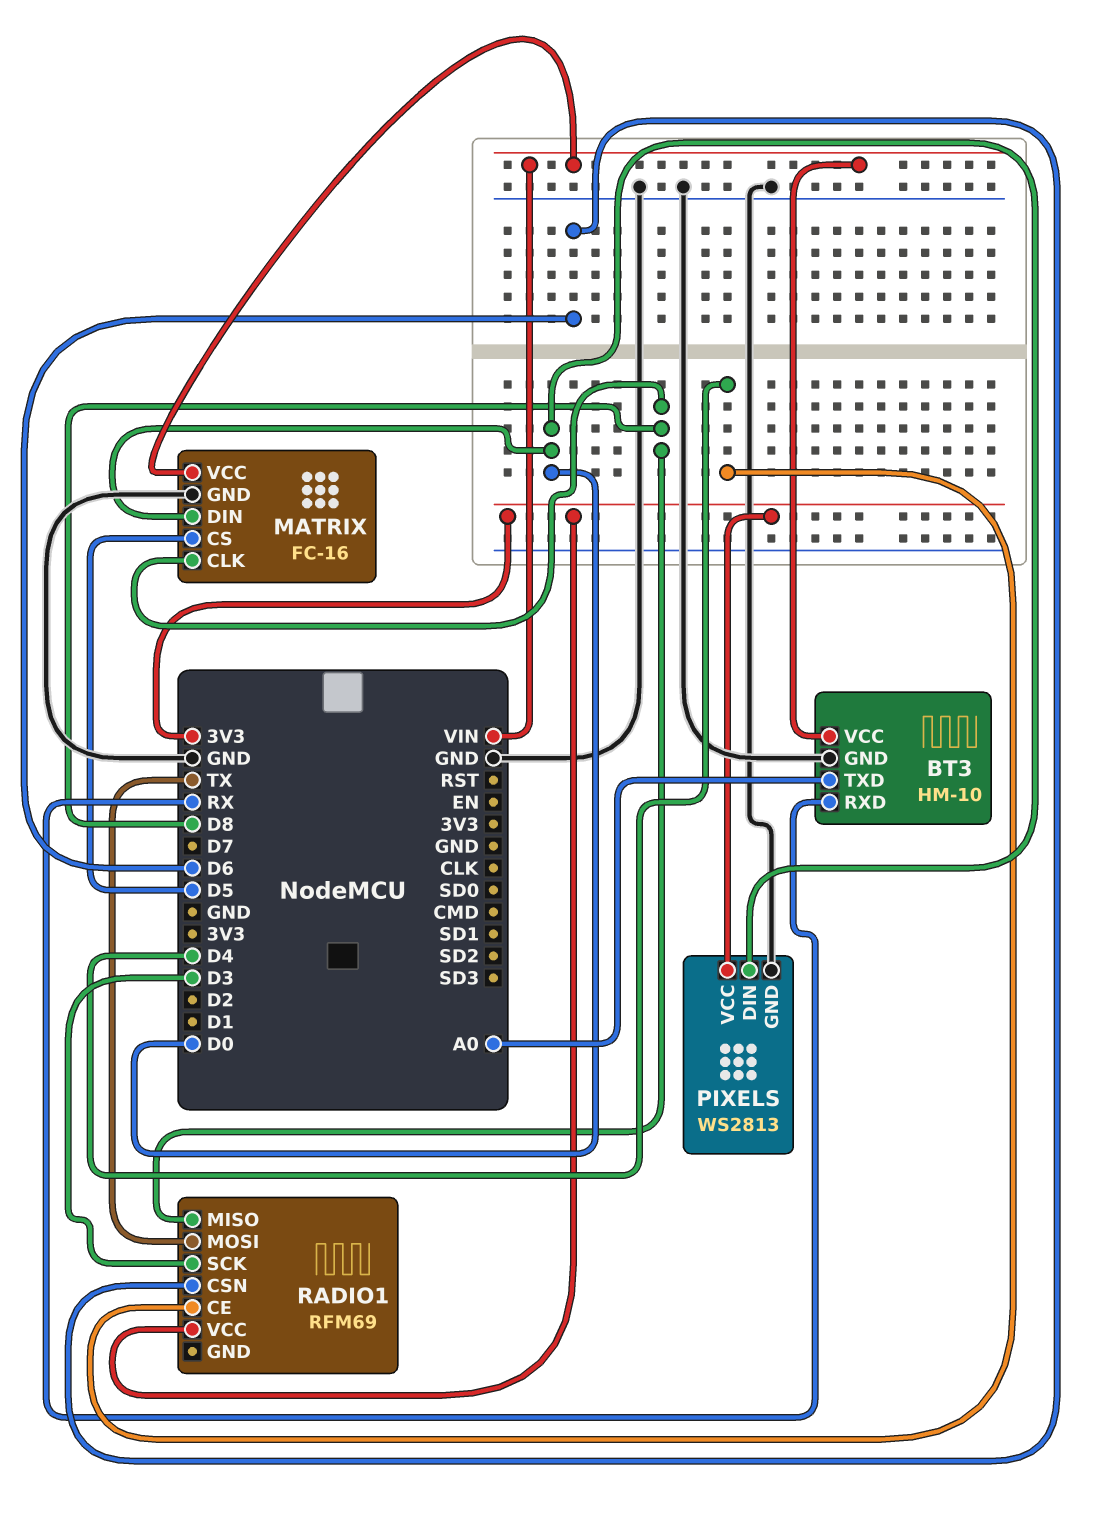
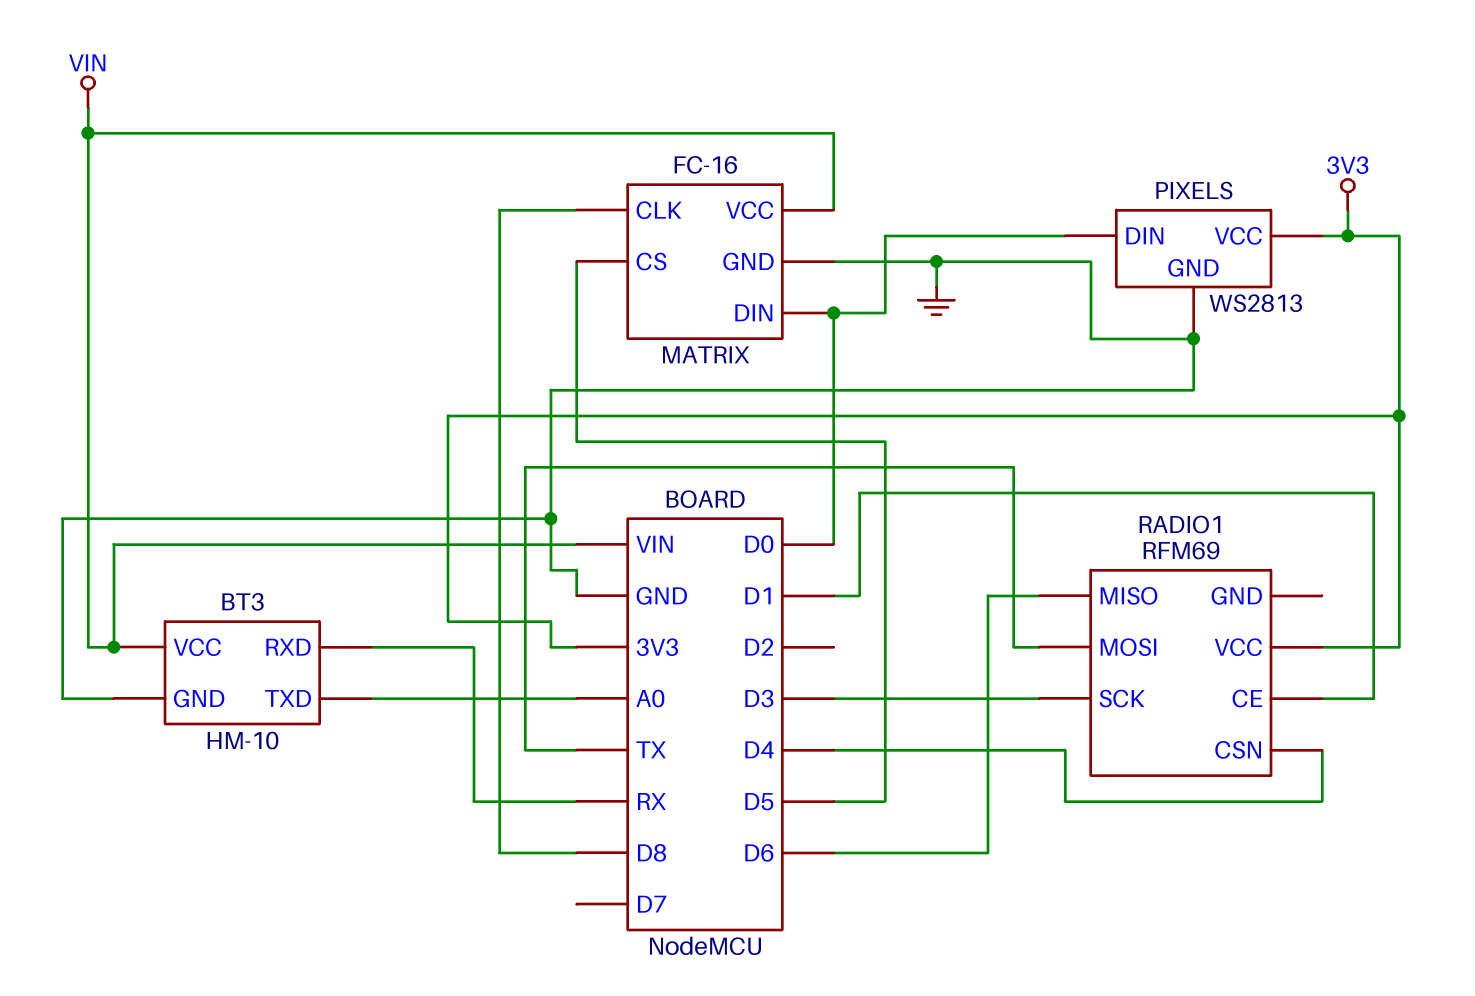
RADIO1 pin CE: D4 -> D1
RADIO1 pin CSN: D6 -> D4
RADIO1 pin MISO: D8 -> D6

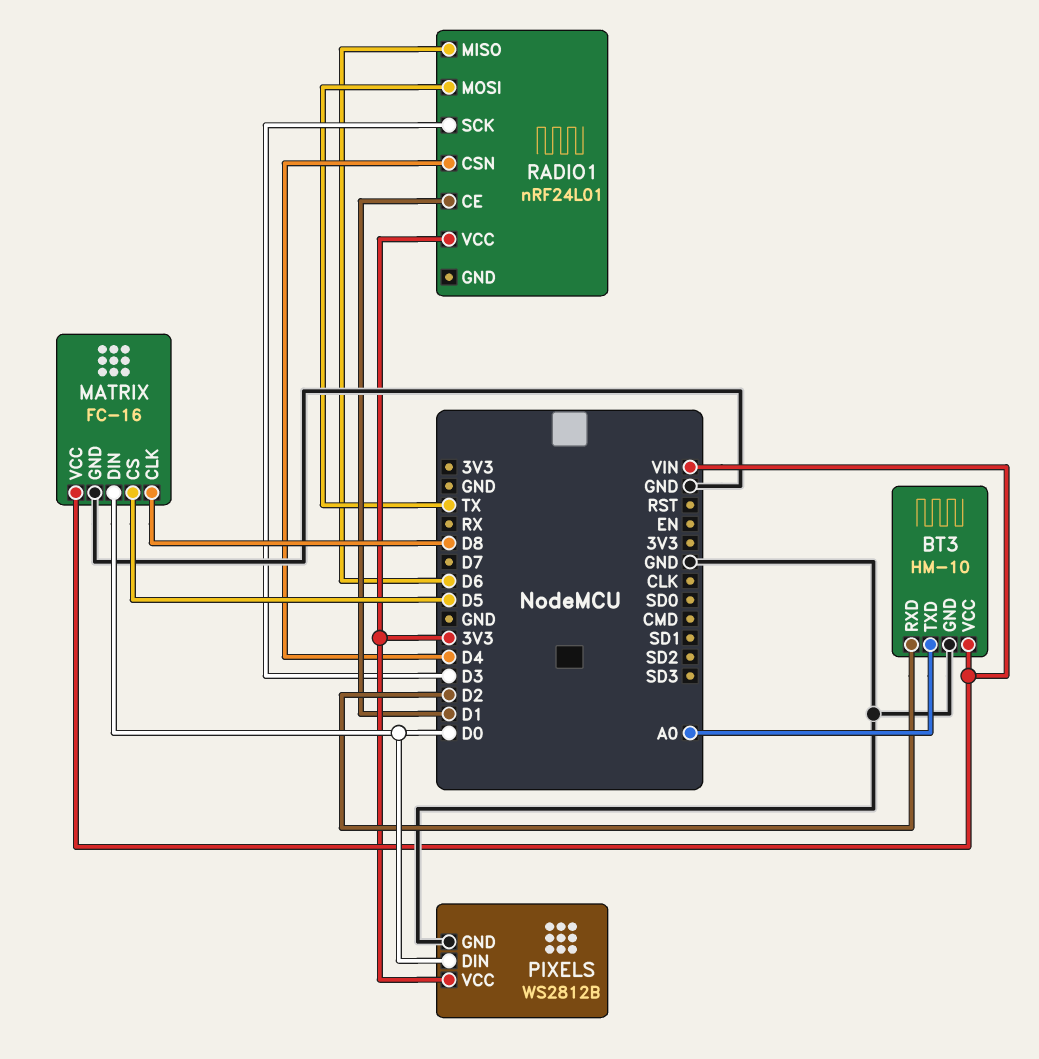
BT3 pin RXD: RX -> D2
PIXELS: WS2813 -> WS2812B
RADIO1: RFM69 -> nRF24L01

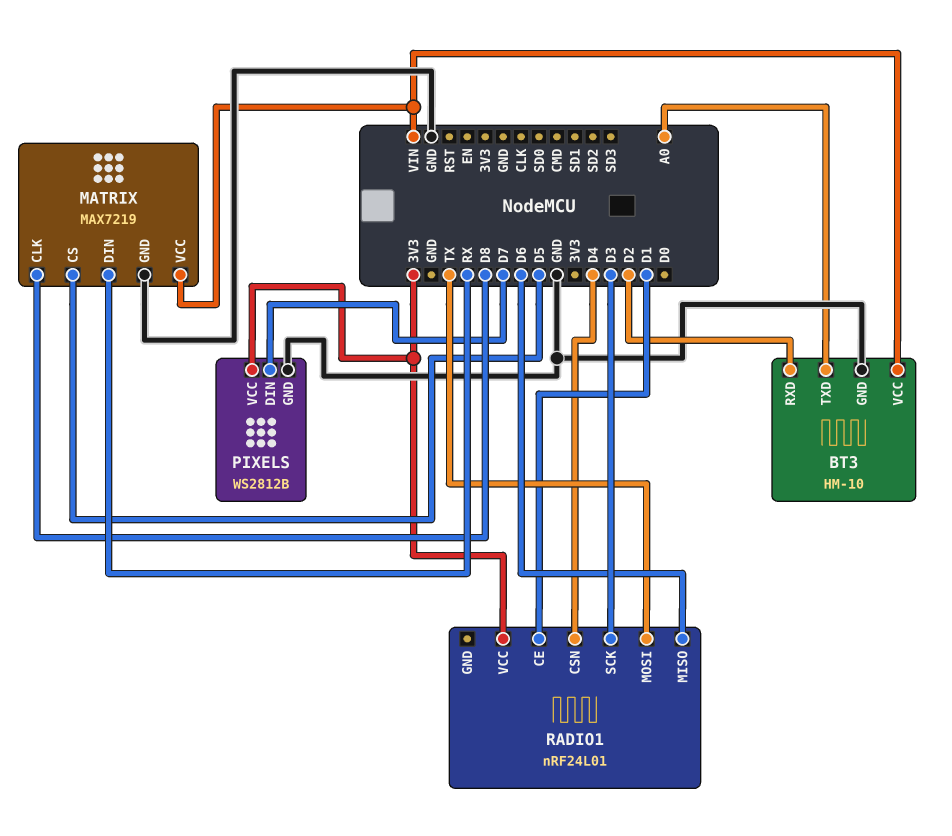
MATRIX: FC-16 -> MAX7219
MATRIX pin DIN: D0 -> RX
PIXELS pin DIN: D0 -> D7

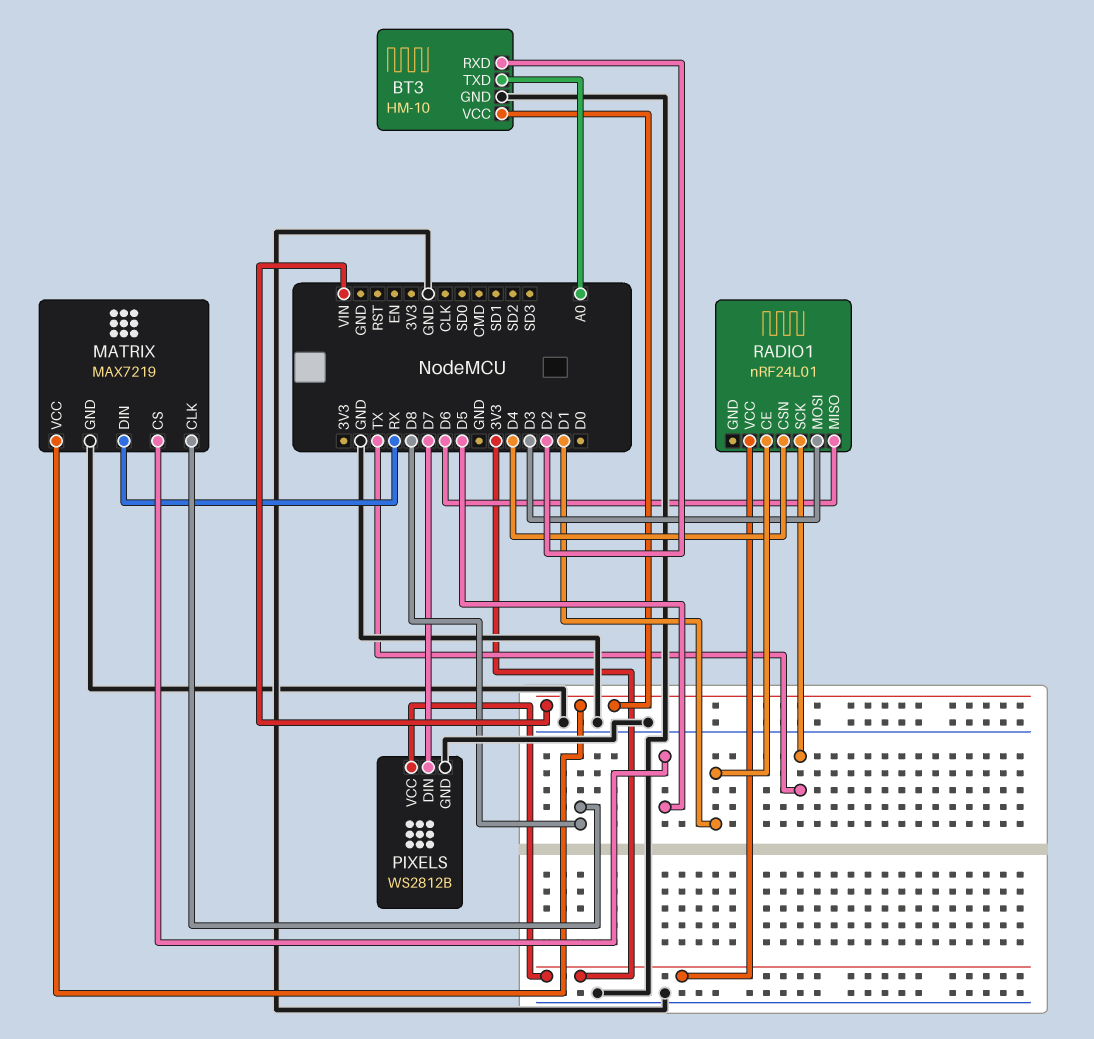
RADIO1 pin MOSI: TX -> D3
RADIO1 pin SCK: D3 -> TX

